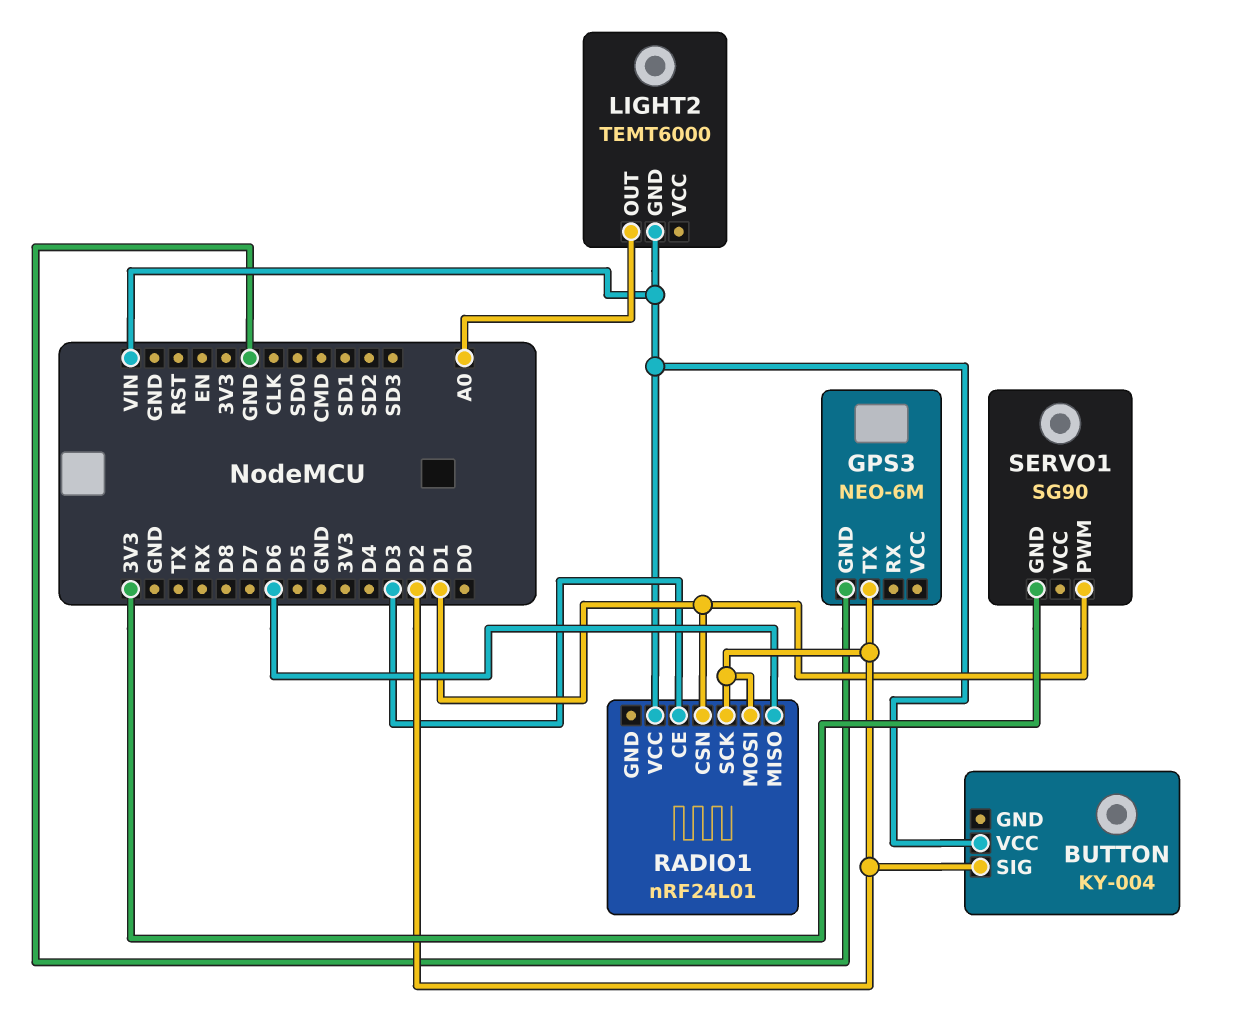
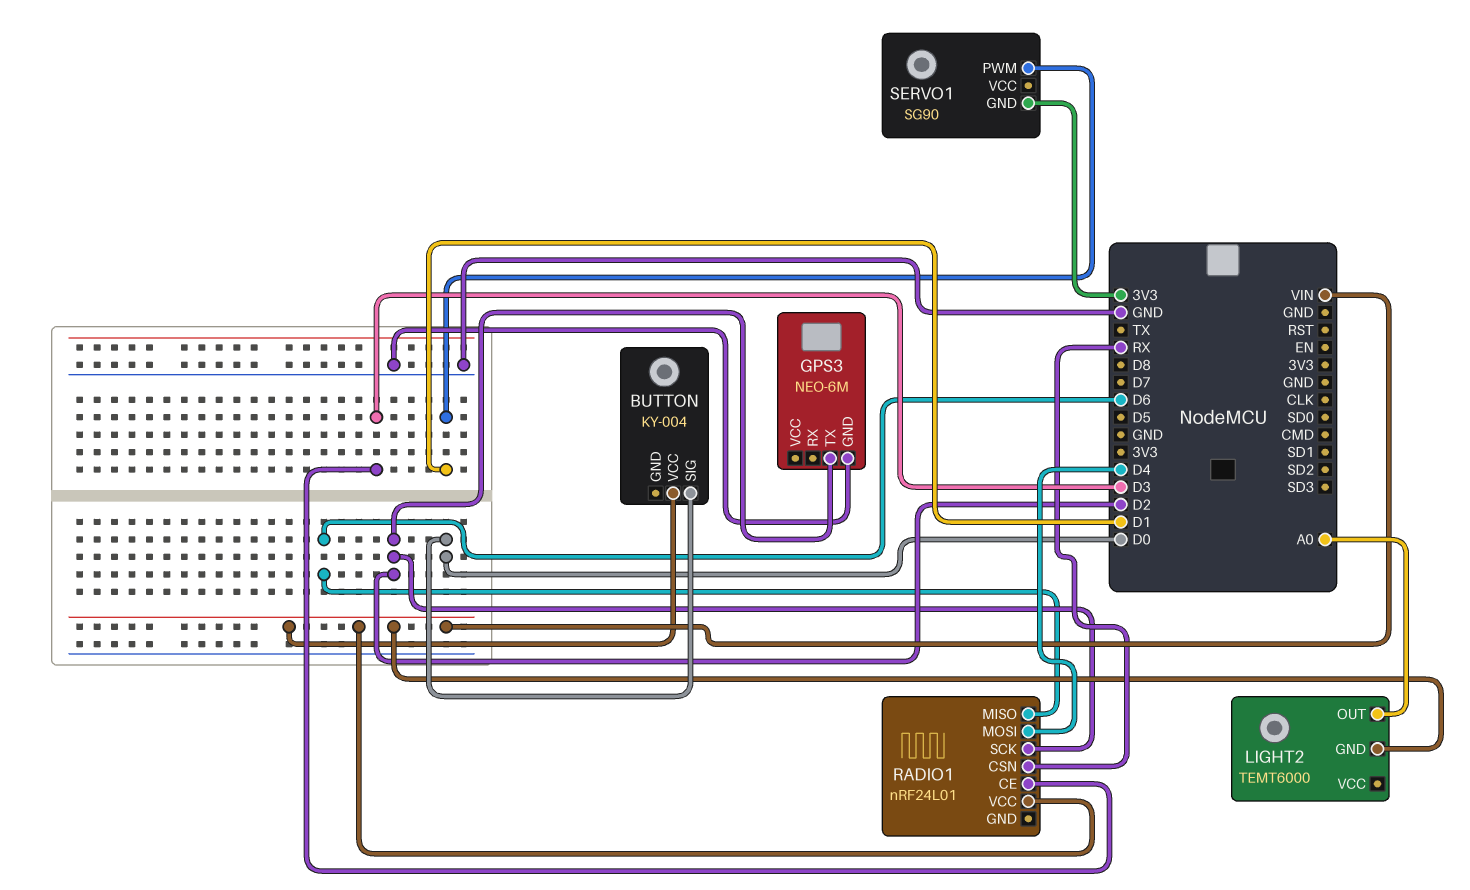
BUTTON pin SIG: D2 -> D0
RADIO1 pin CSN: D1 -> RX
RADIO1 pin MOSI: D2 -> D4

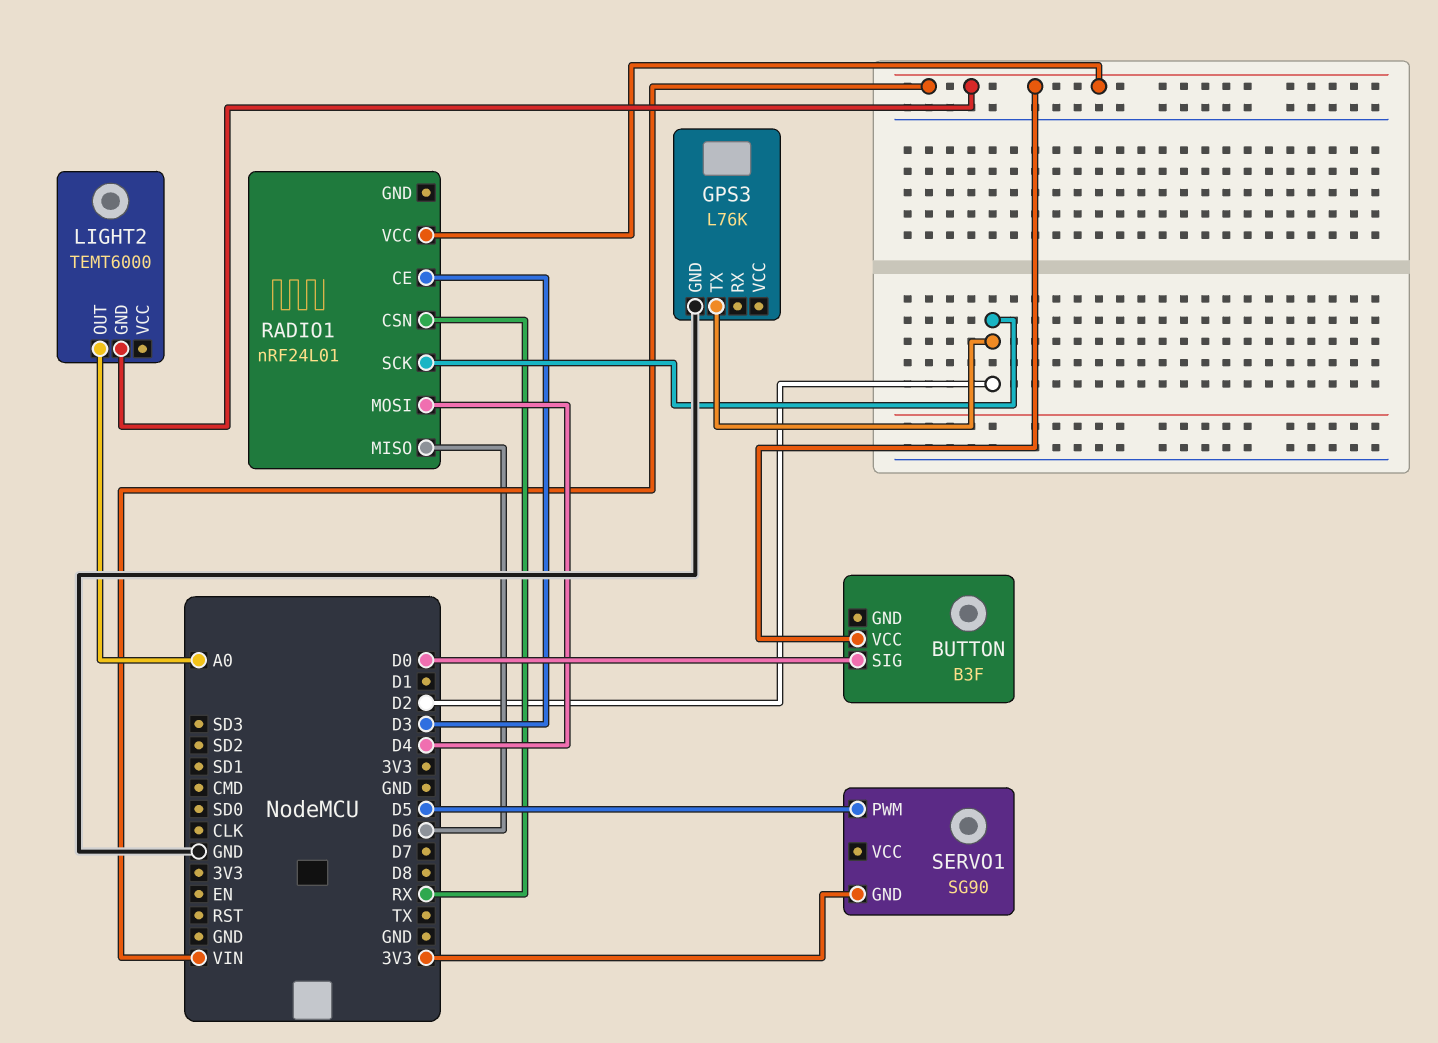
BUTTON: KY-004 -> B3F
GPS3: NEO-6M -> L76K
SERVO1 pin PWM: D1 -> D5

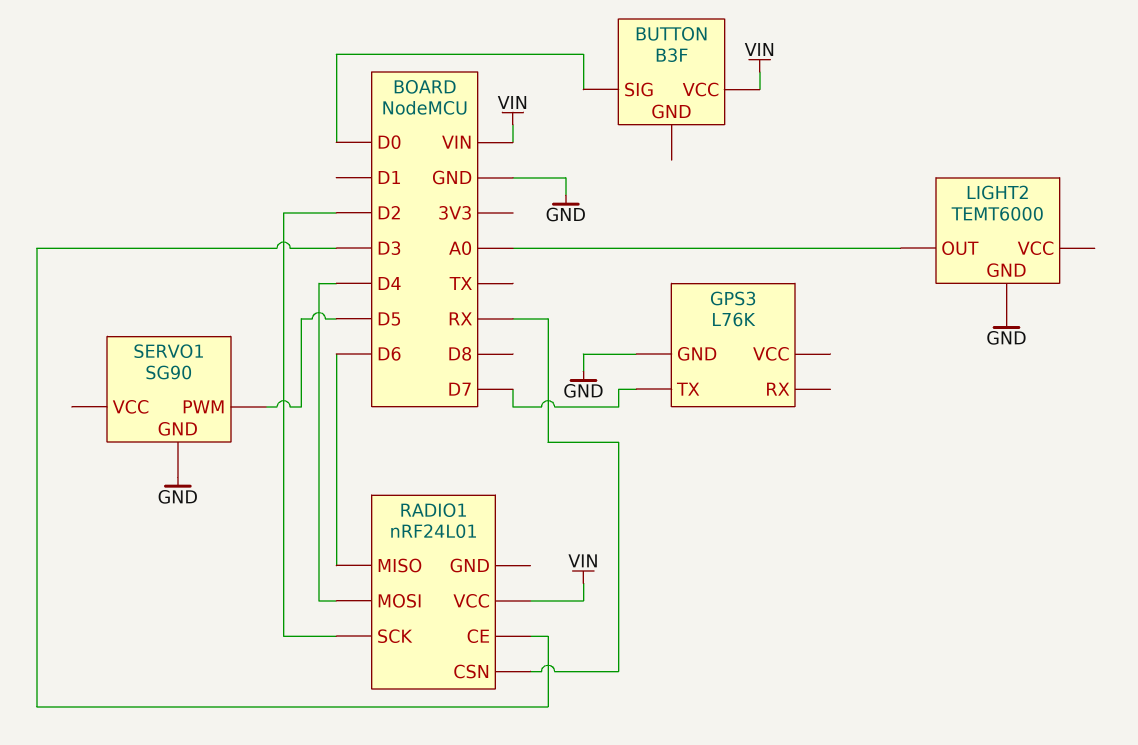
GPS3 pin TX: D2 -> D7
LIGHT2 pin GND: VIN -> GND
SERVO1 pin GND: 3V3 -> GND

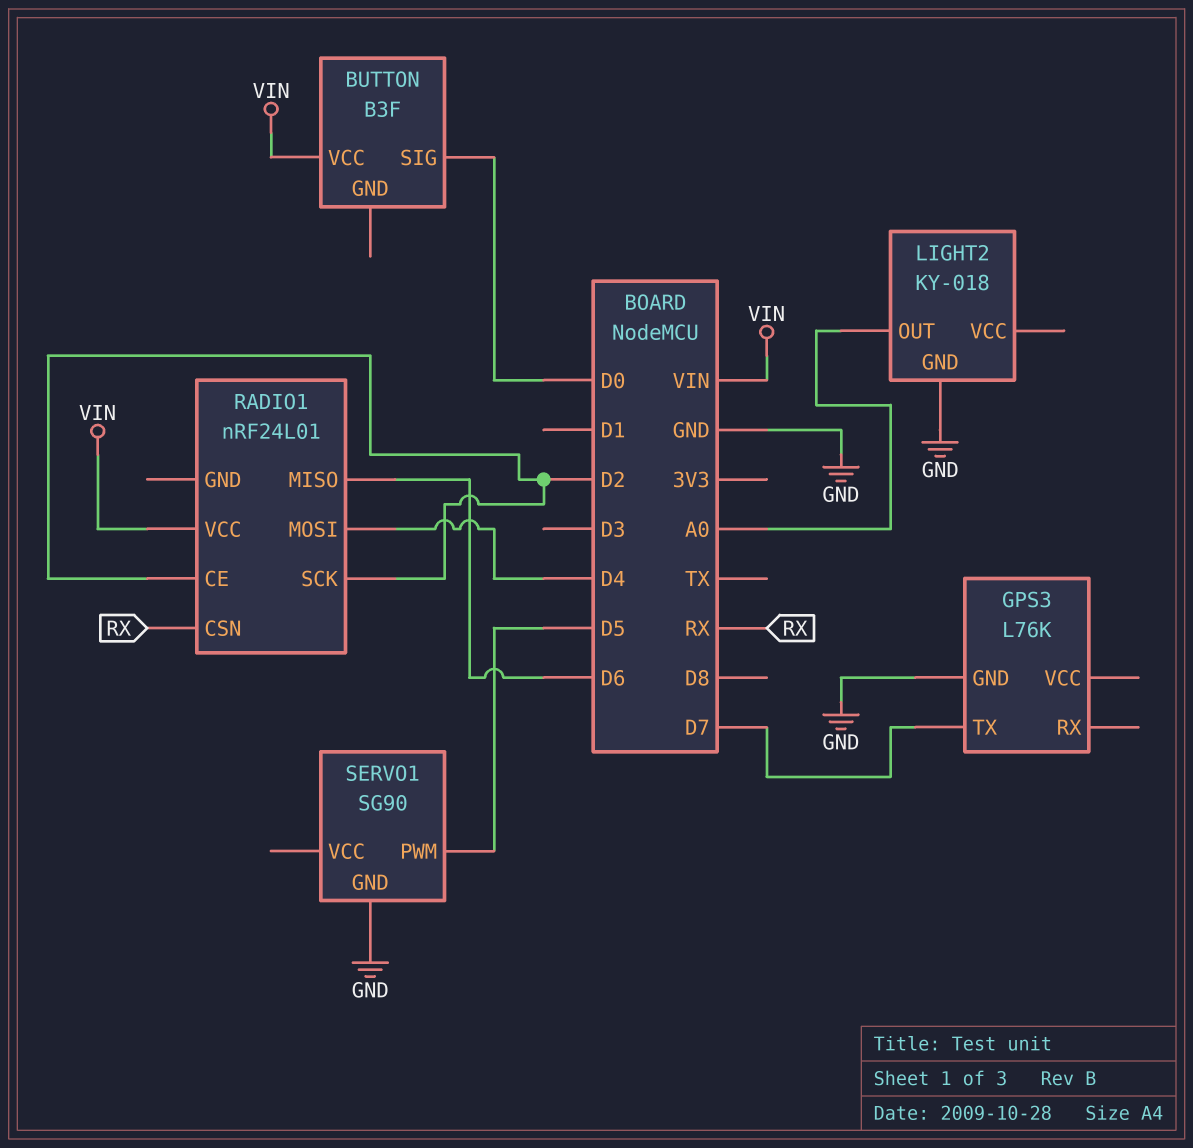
LIGHT2: TEMT6000 -> KY-018
RADIO1 pin CE: D3 -> D2

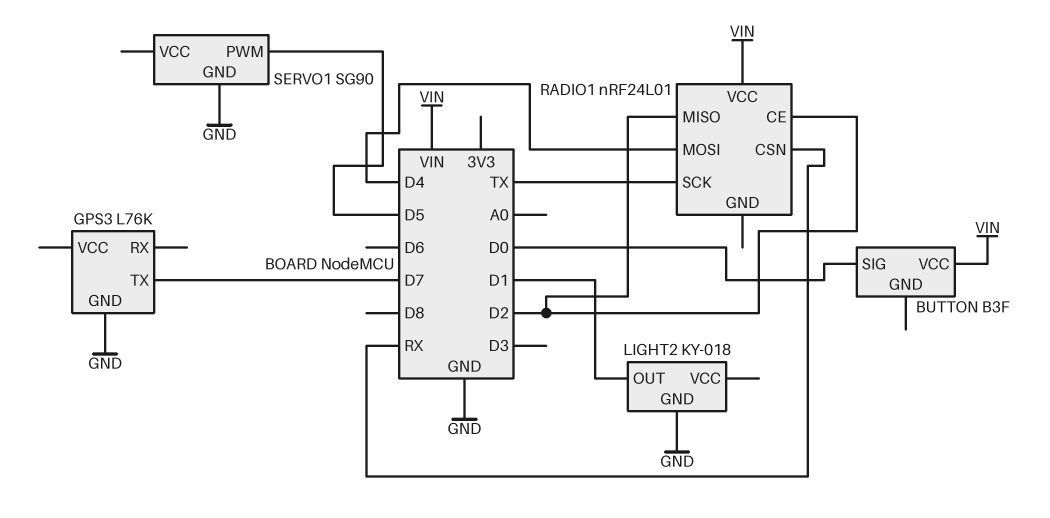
LIGHT2 pin OUT: A0 -> D1
RADIO1 pin MISO: D6 -> D2
RADIO1 pin SCK: D2 -> TX

